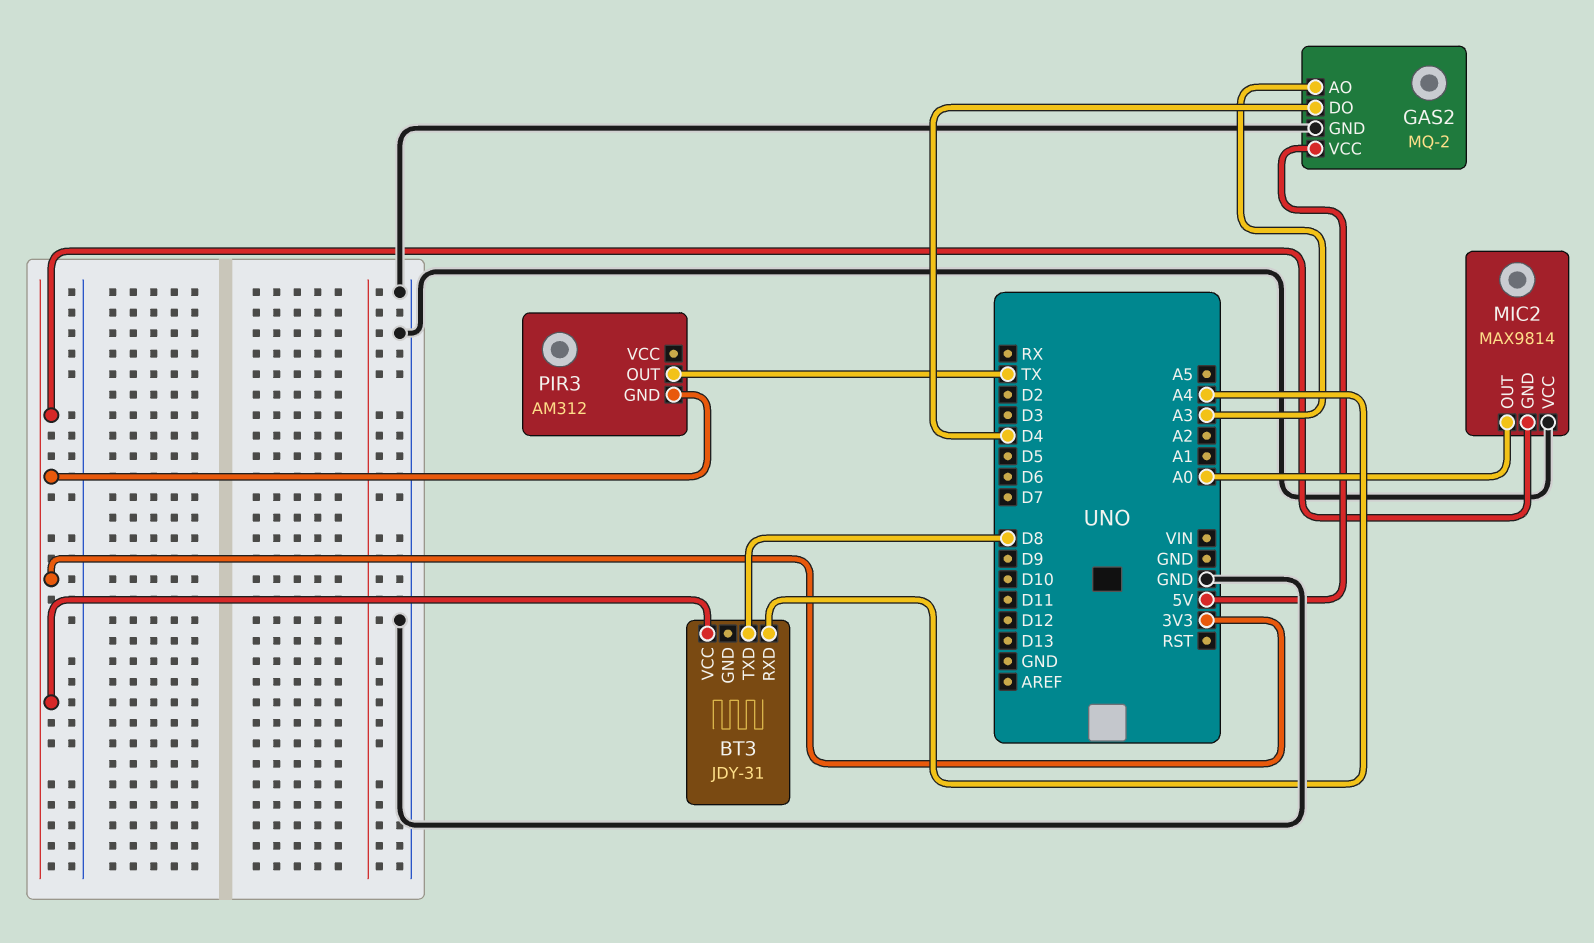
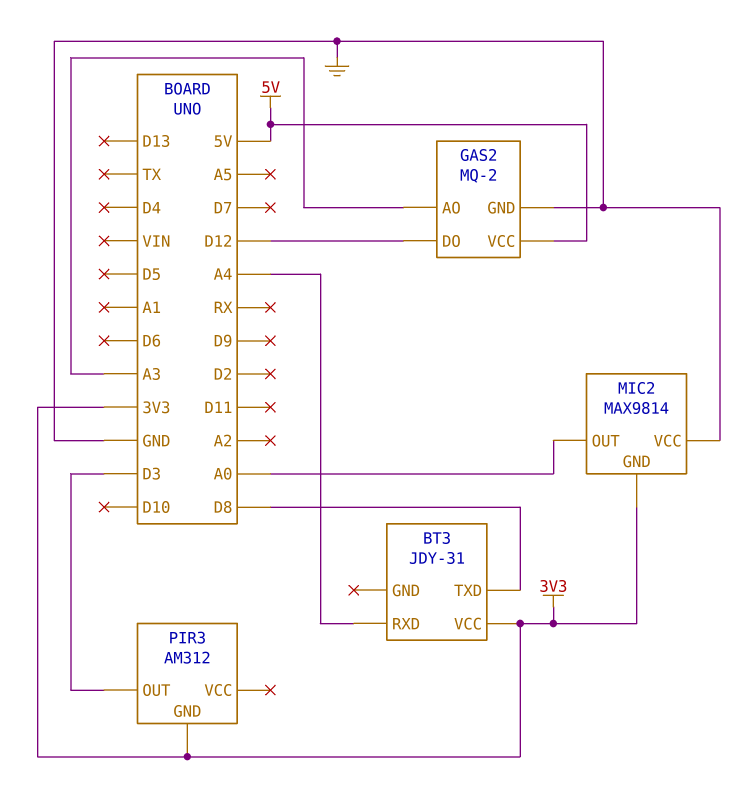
GAS2 pin DO: D4 -> D12
PIR3 pin OUT: TX -> D3

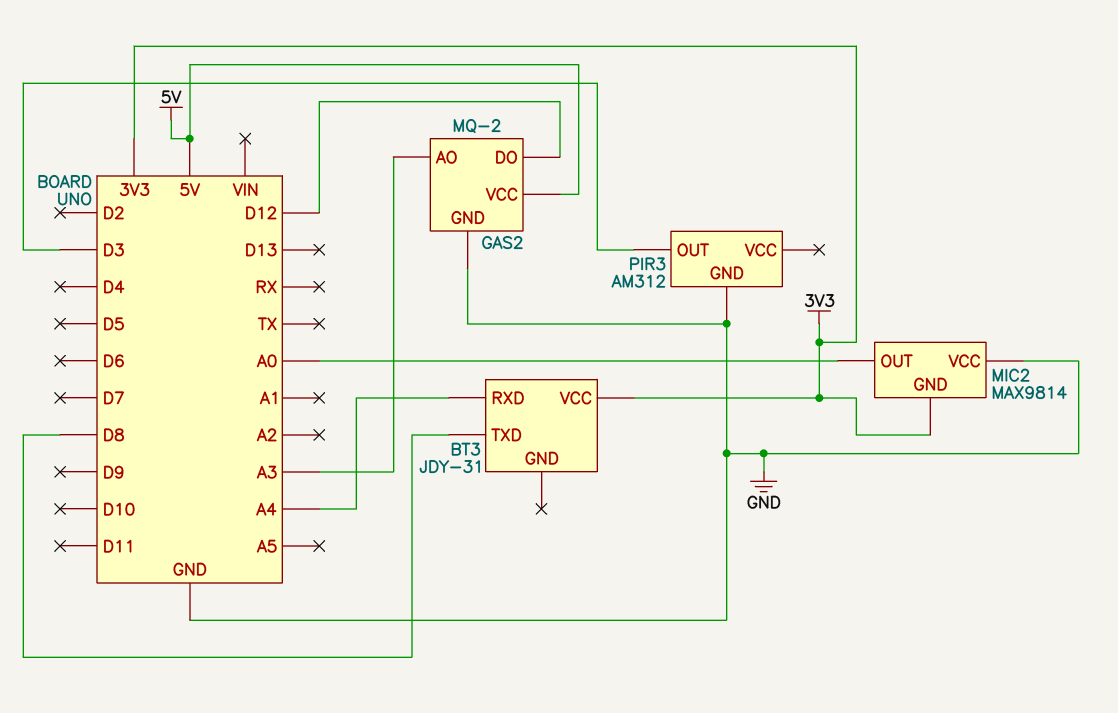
PIR3 pin GND: 3V3 -> GND

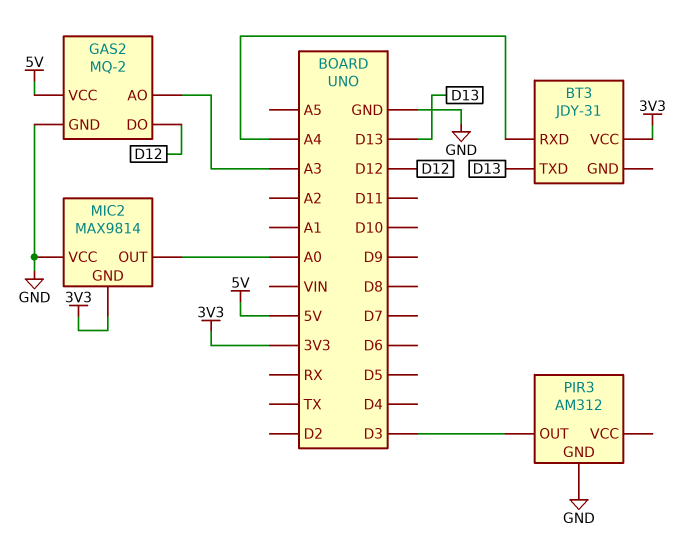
BT3 pin TXD: D8 -> D13

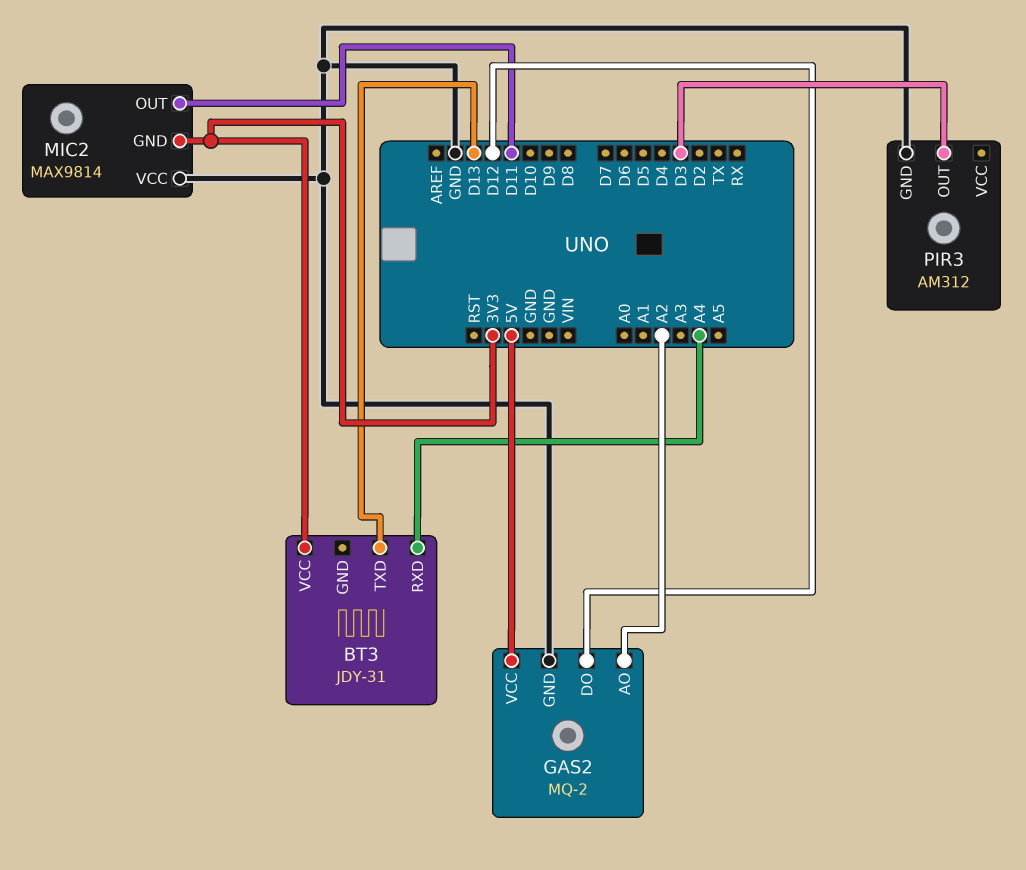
GAS2 pin AO: A3 -> A2
MIC2 pin OUT: A0 -> D11

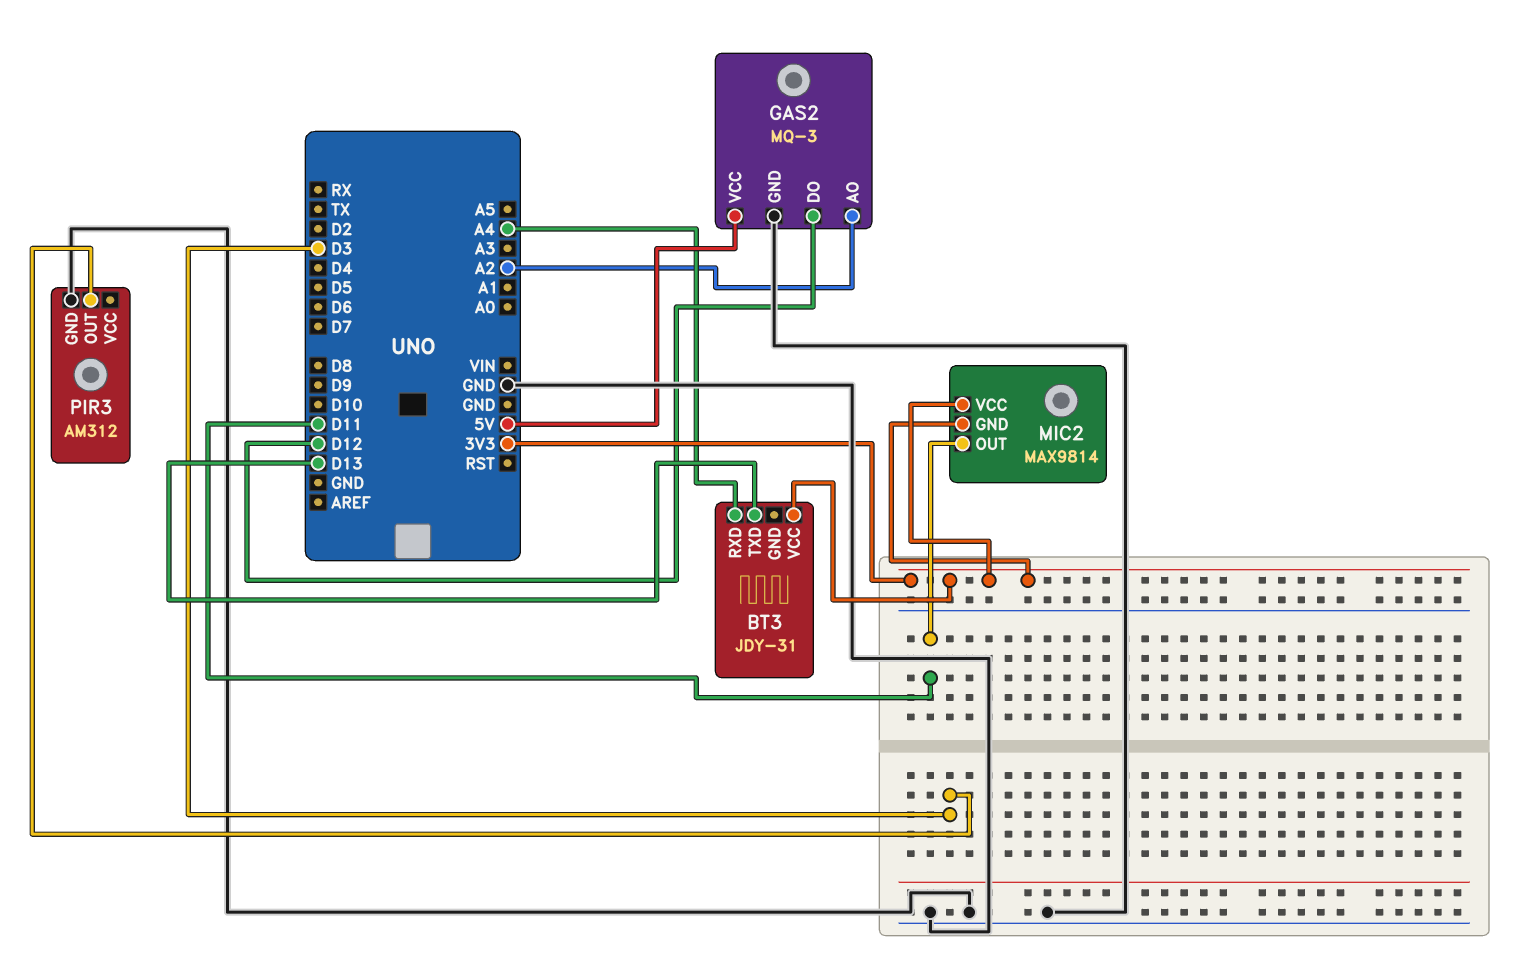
GAS2: MQ-2 -> MQ-3
MIC2 pin VCC: GND -> 3V3

